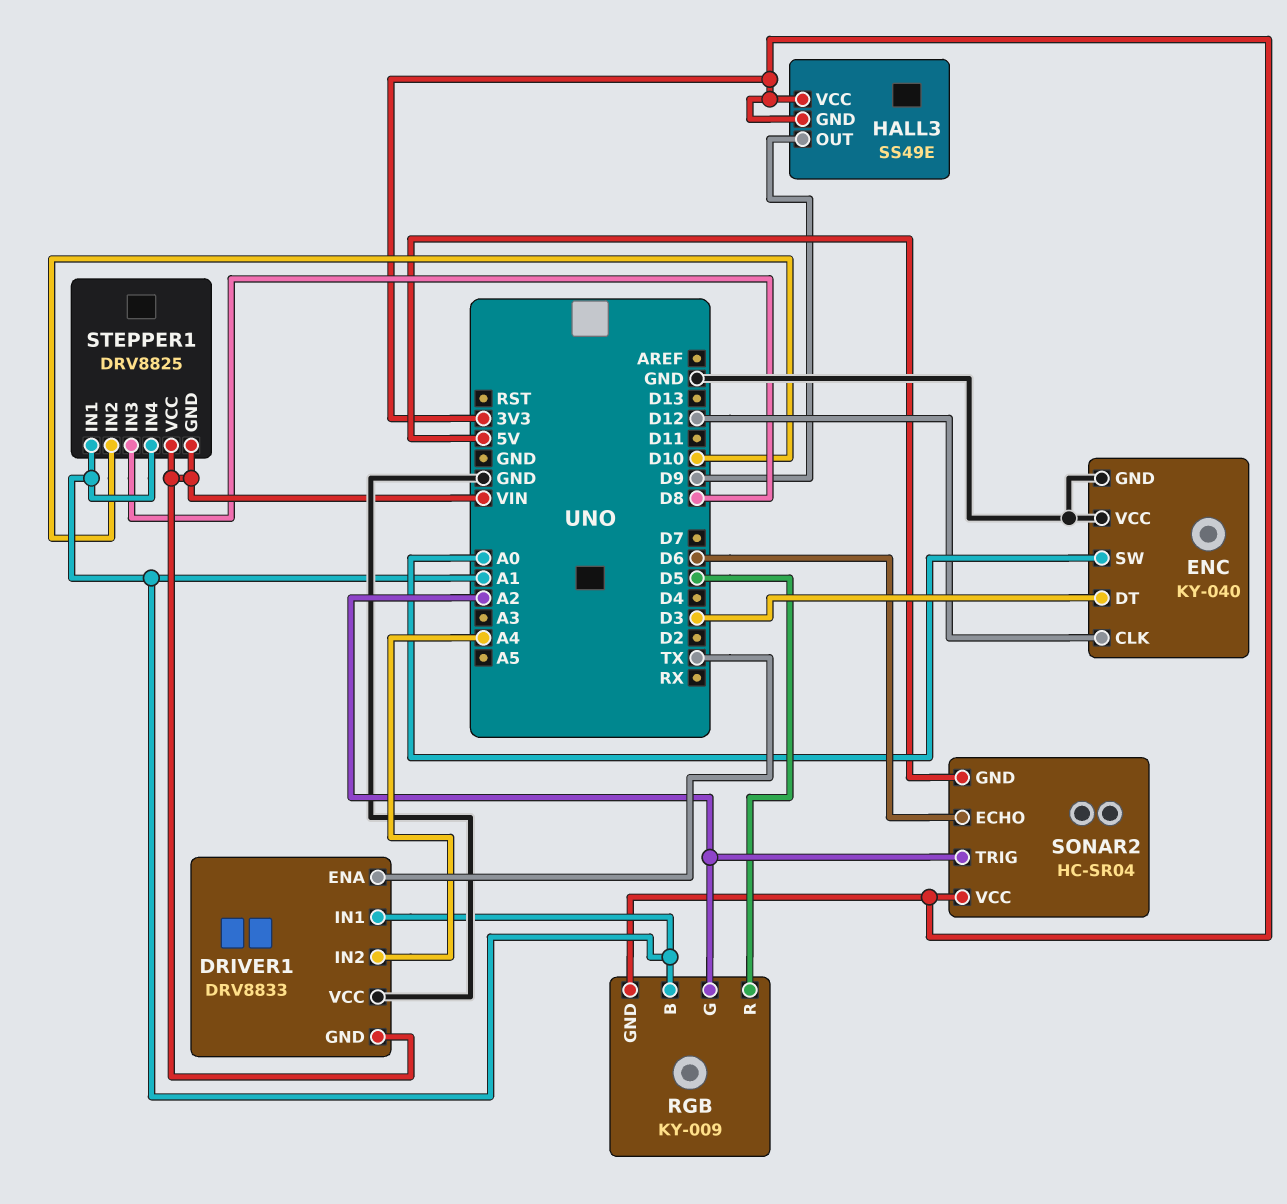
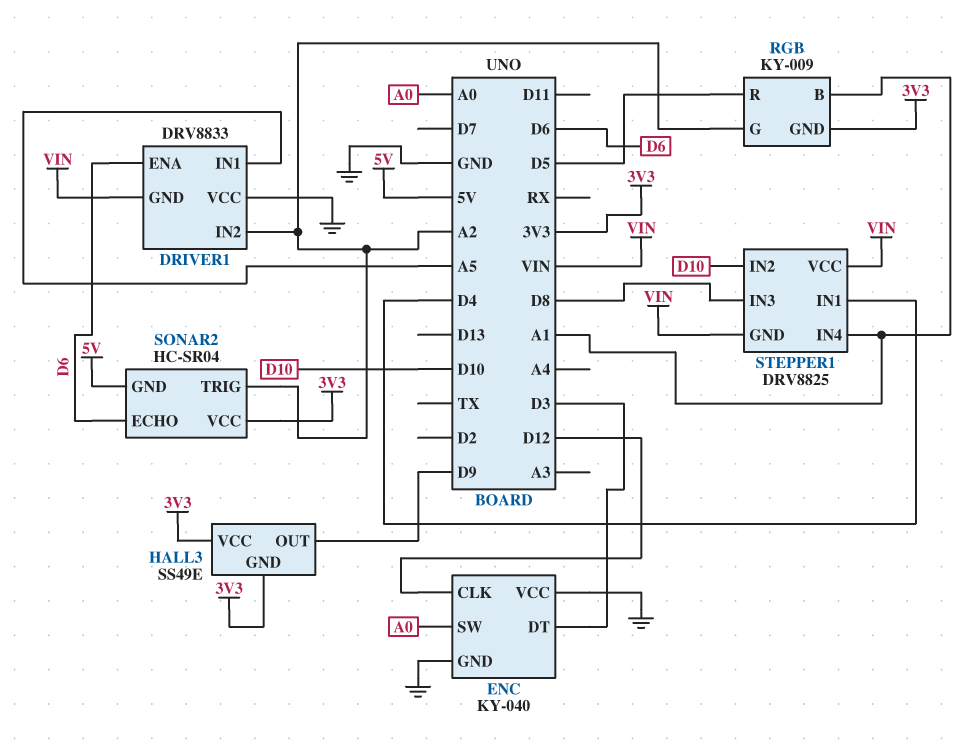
DRIVER1 pin ENA: TX -> D6
DRIVER1 pin IN1: A1 -> A5
DRIVER1 pin IN2: A4 -> A2
STEPPER1 pin IN1: A1 -> D4

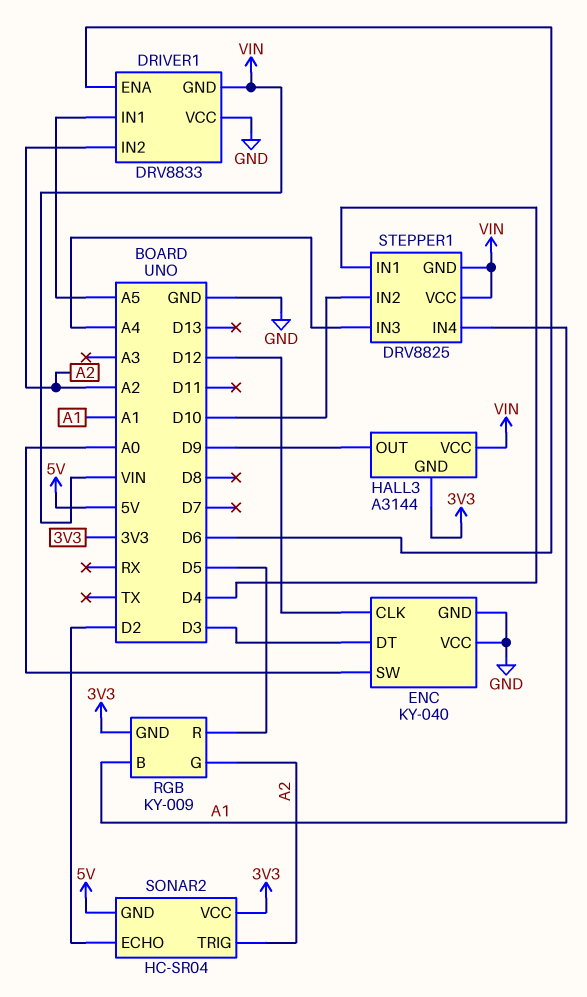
HALL3: SS49E -> A3144
HALL3 pin VCC: 3V3 -> VIN
SONAR2 pin ECHO: D6 -> D2
STEPPER1 pin IN3: D8 -> A4

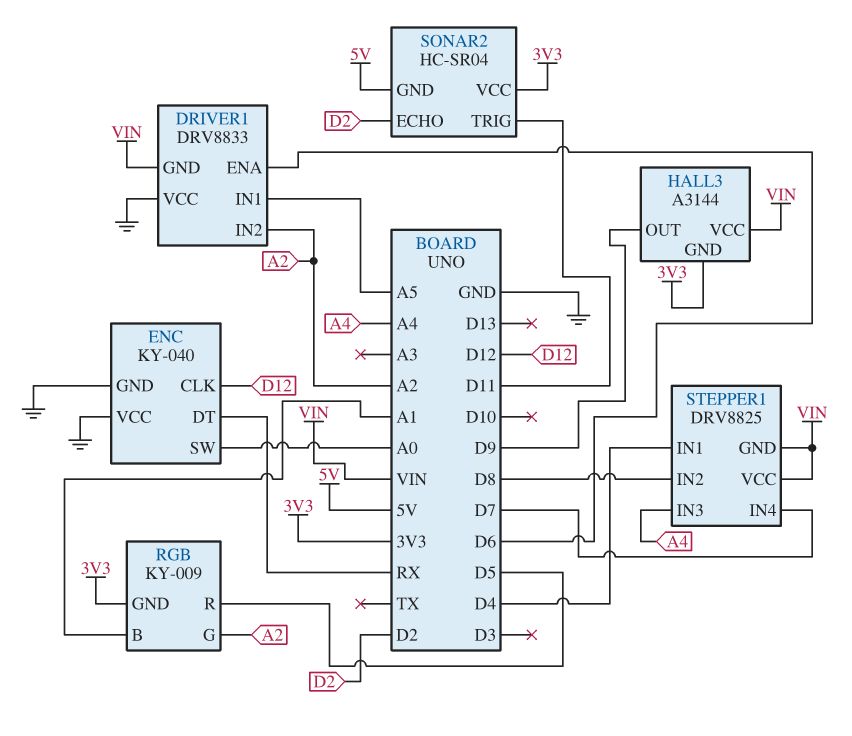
ENC pin DT: D3 -> RX
SONAR2 pin TRIG: A2 -> D11
STEPPER1 pin IN2: D10 -> D8
STEPPER1 pin IN4: A1 -> D7

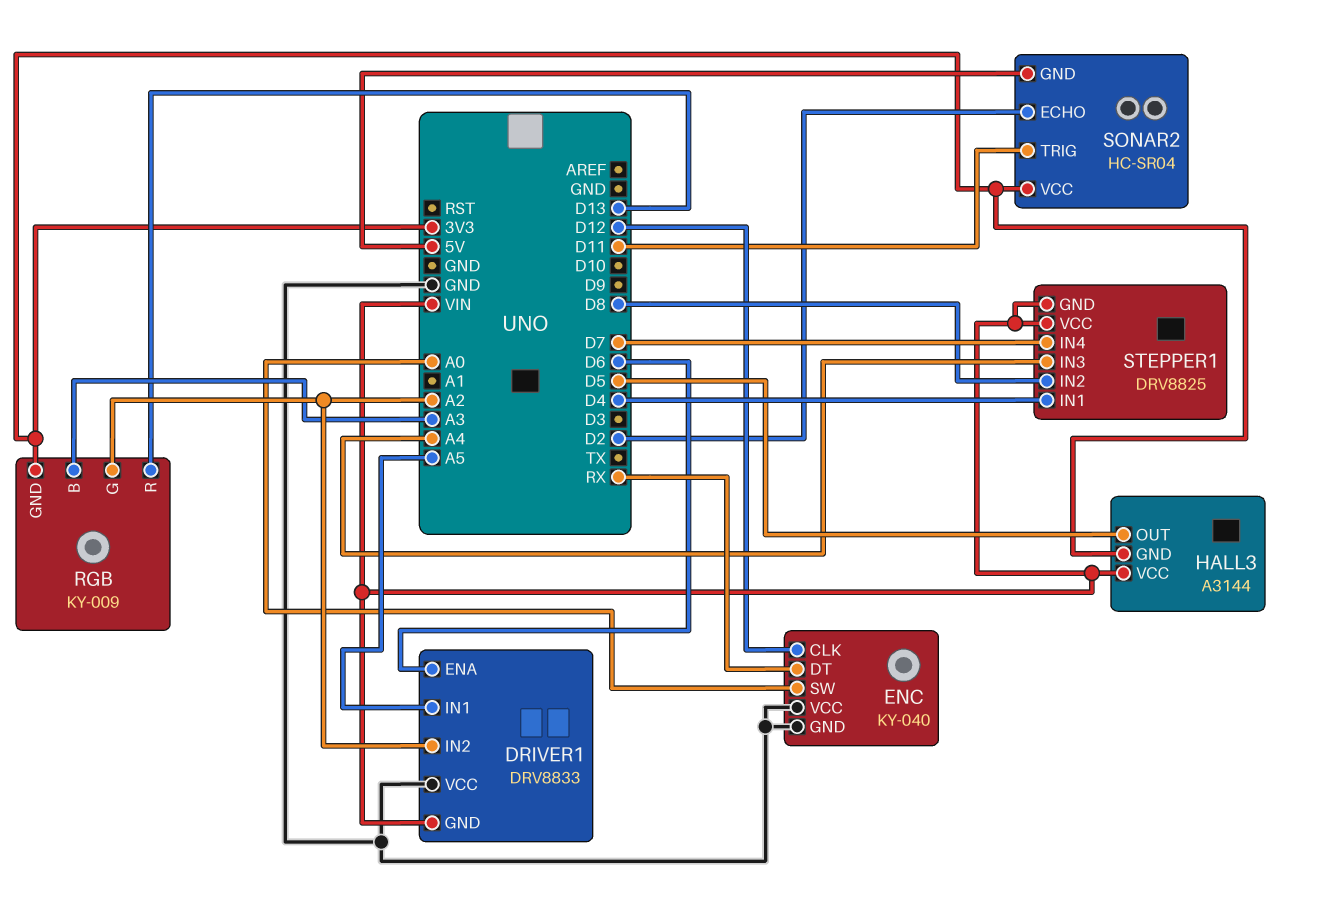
HALL3 pin OUT: D9 -> D5
RGB pin B: A1 -> A3
RGB pin R: D5 -> D13

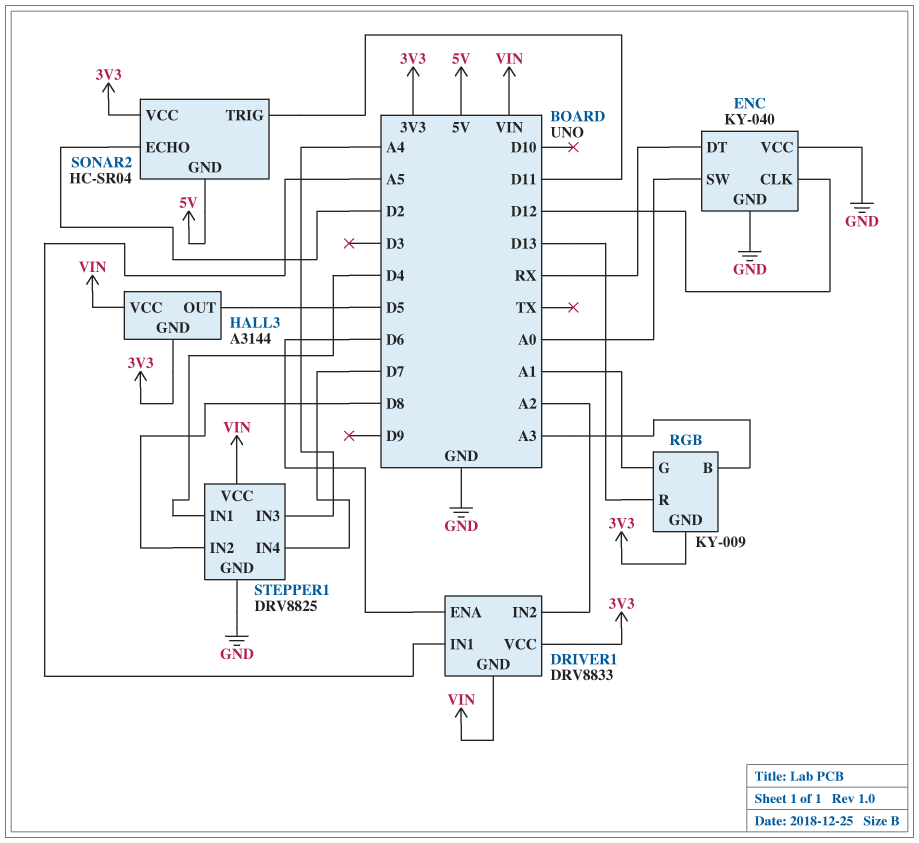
DRIVER1 pin VCC: GND -> 3V3
RGB pin G: A2 -> A1
STEPPER1 pin GND: VIN -> GND

